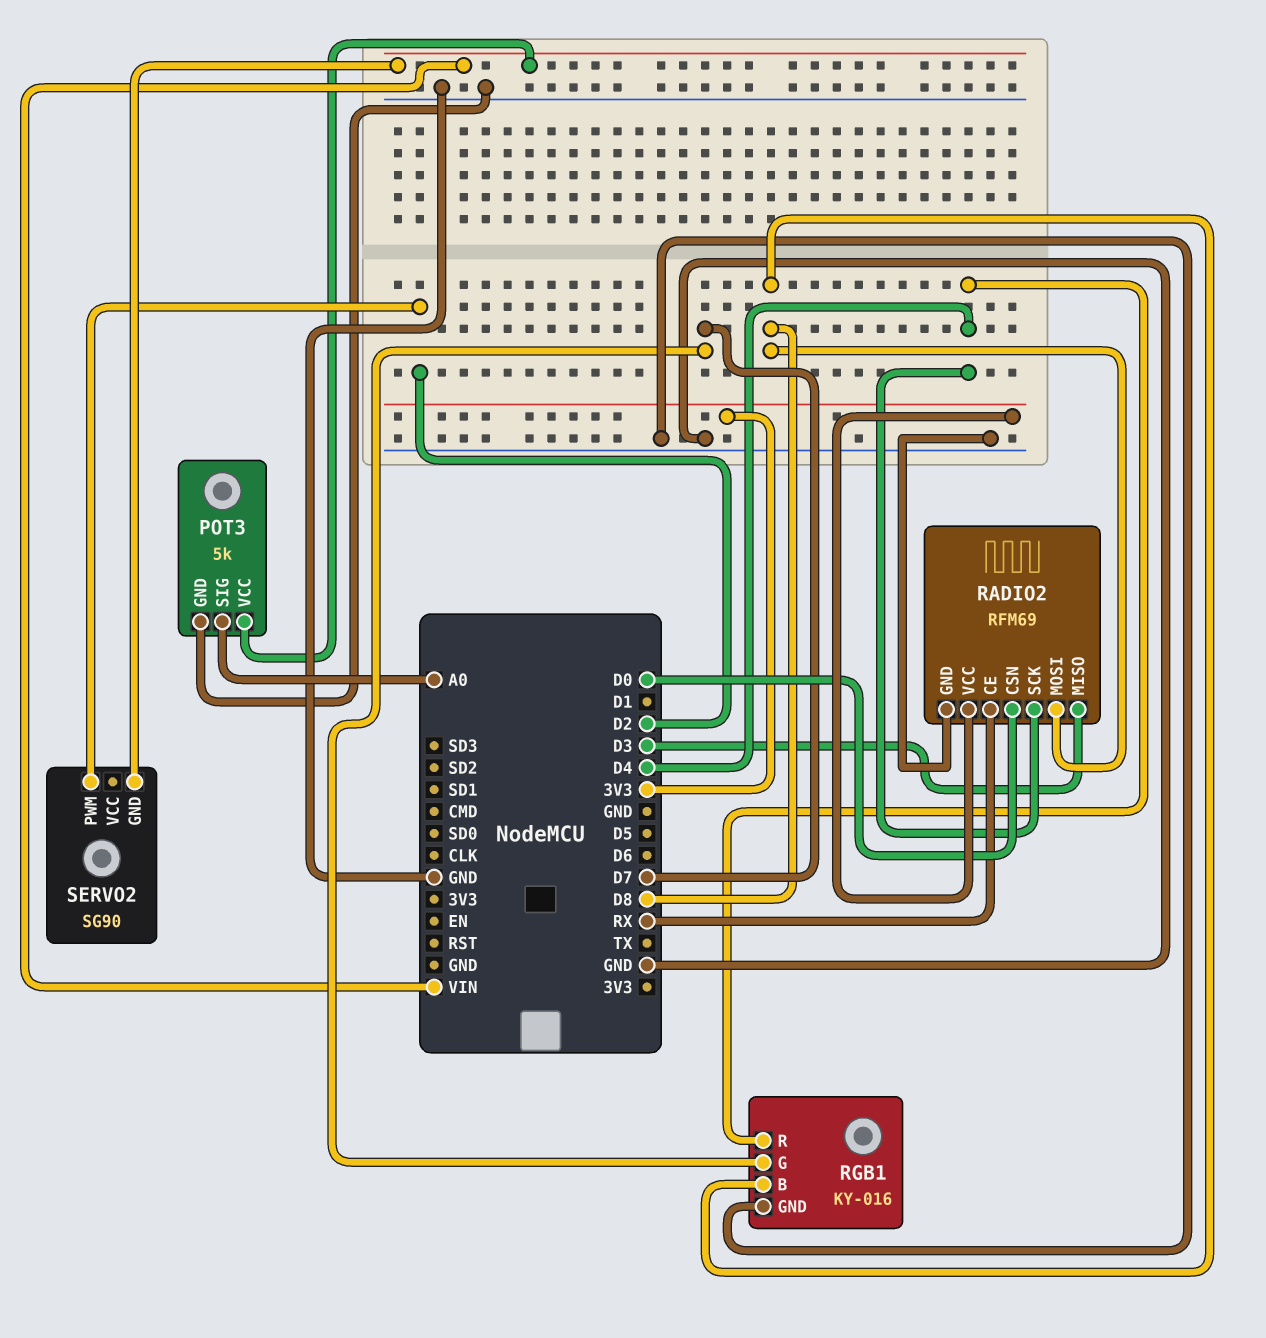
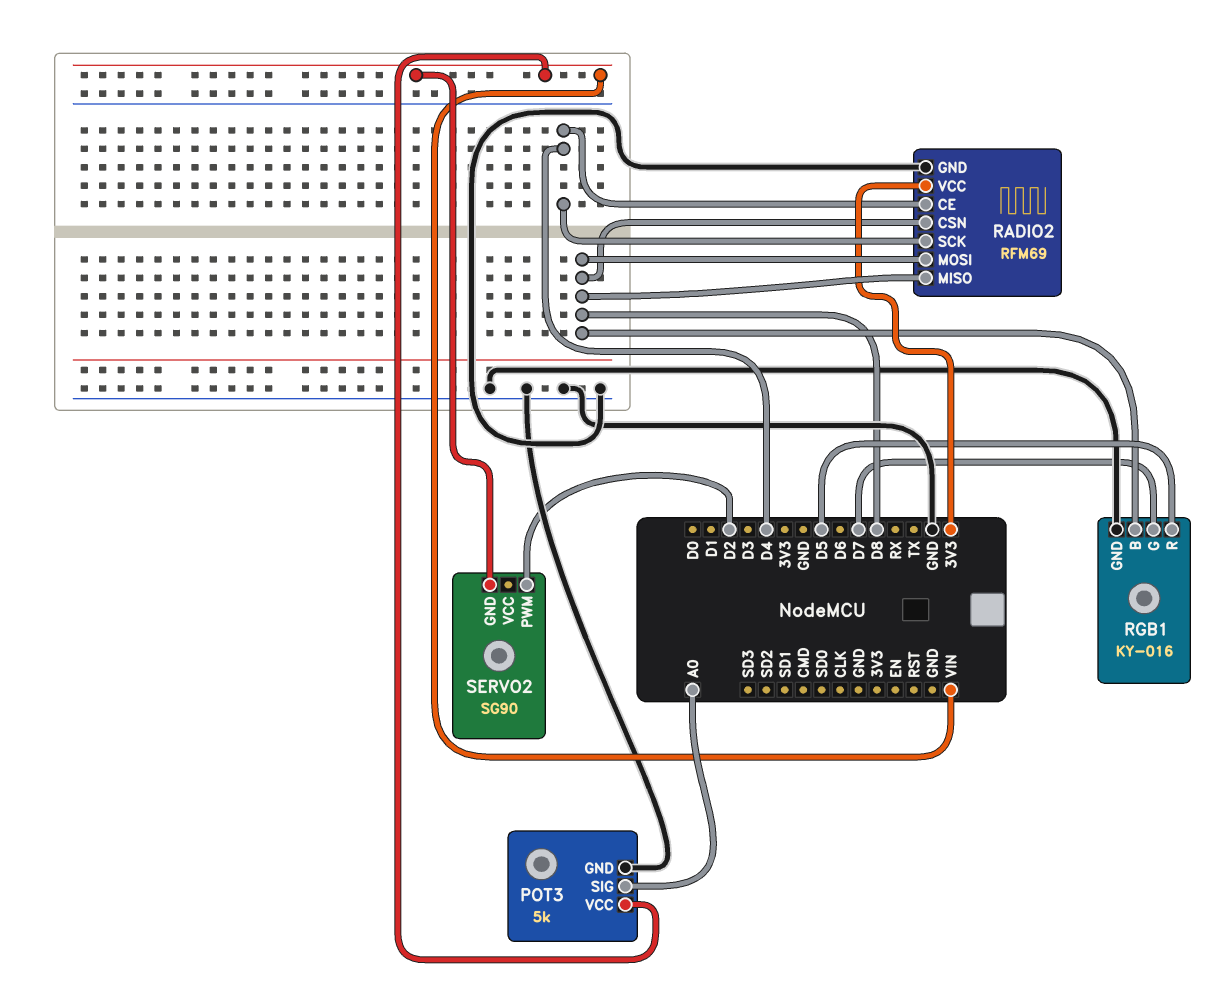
RADIO2 pin CE: RX -> D4
RADIO2 pin CSN: D0 -> D8
RADIO2 pin MISO: D3 -> D8
RGB1 pin R: D4 -> D5

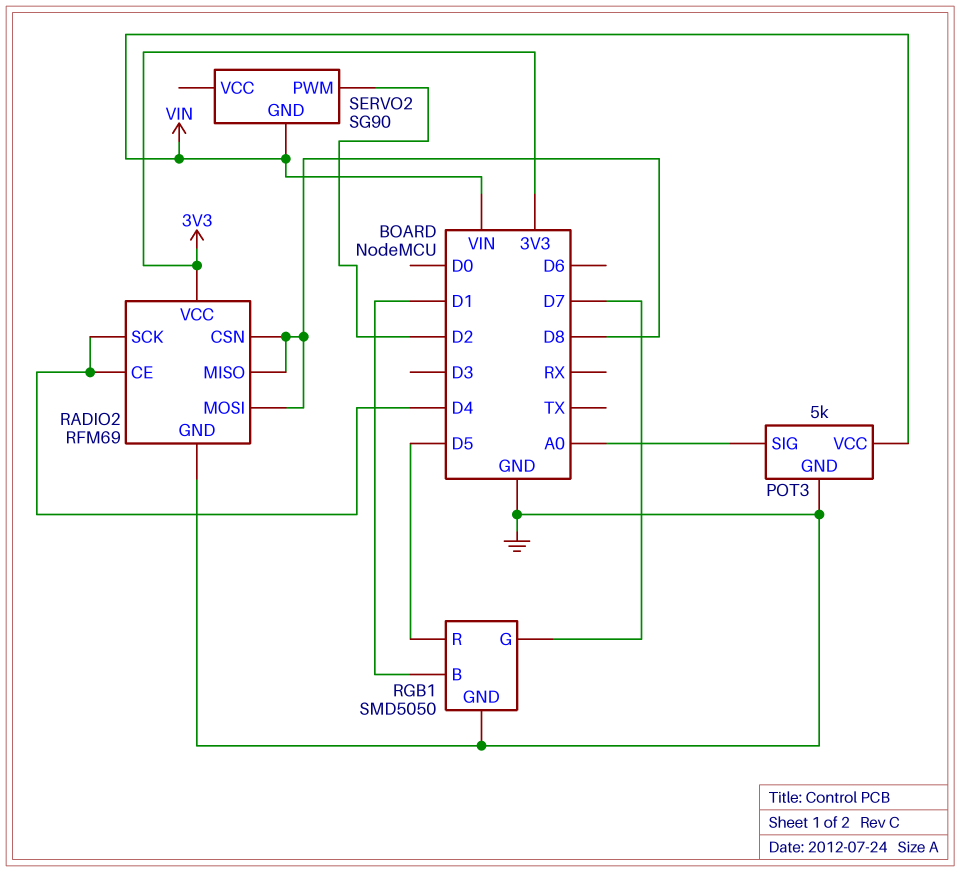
RGB1: KY-016 -> SMD5050
RGB1 pin B: D8 -> D1

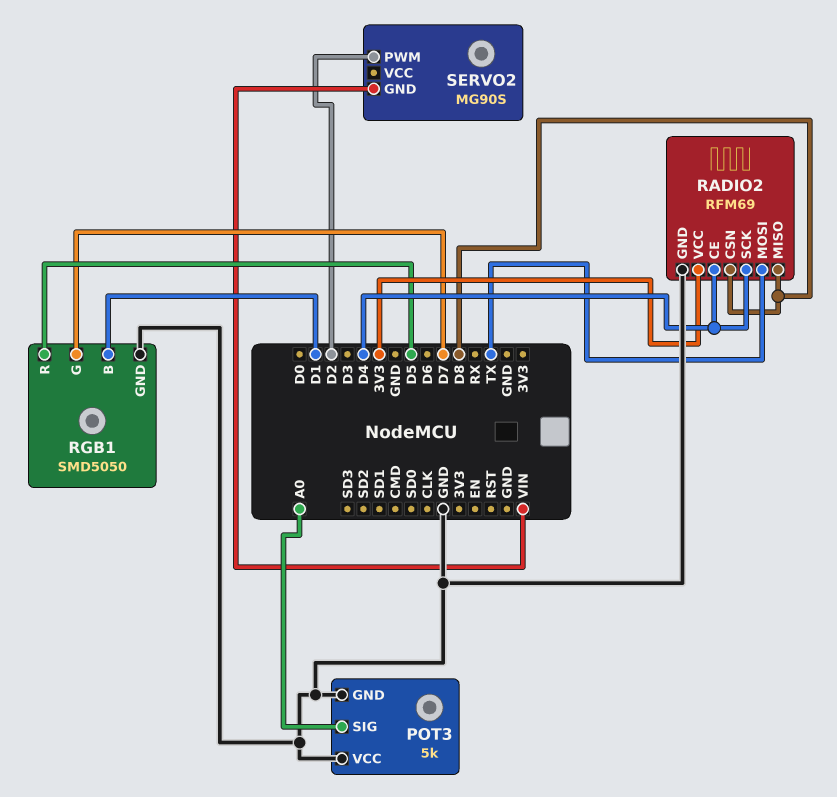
POT3 pin VCC: VIN -> GND
RADIO2 pin MOSI: D8 -> TX
SERVO2: SG90 -> MG90S

